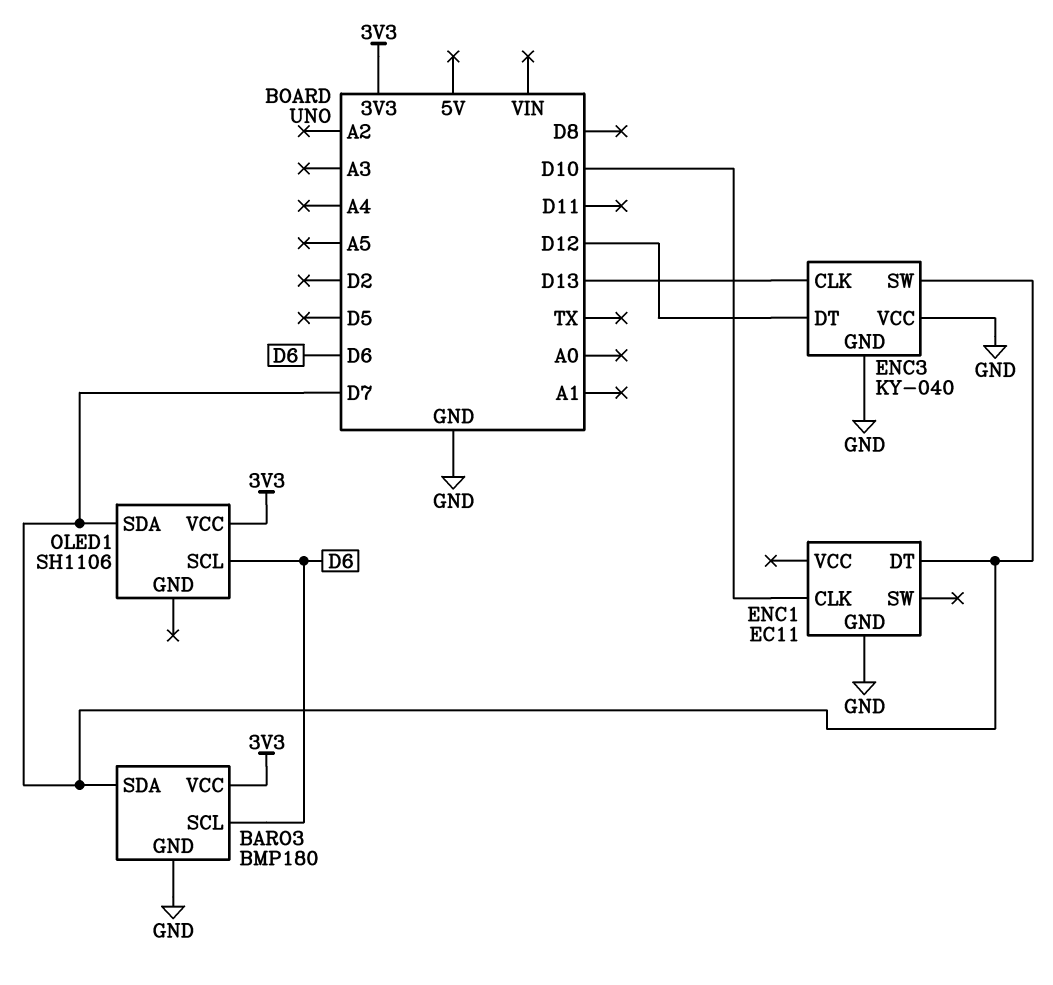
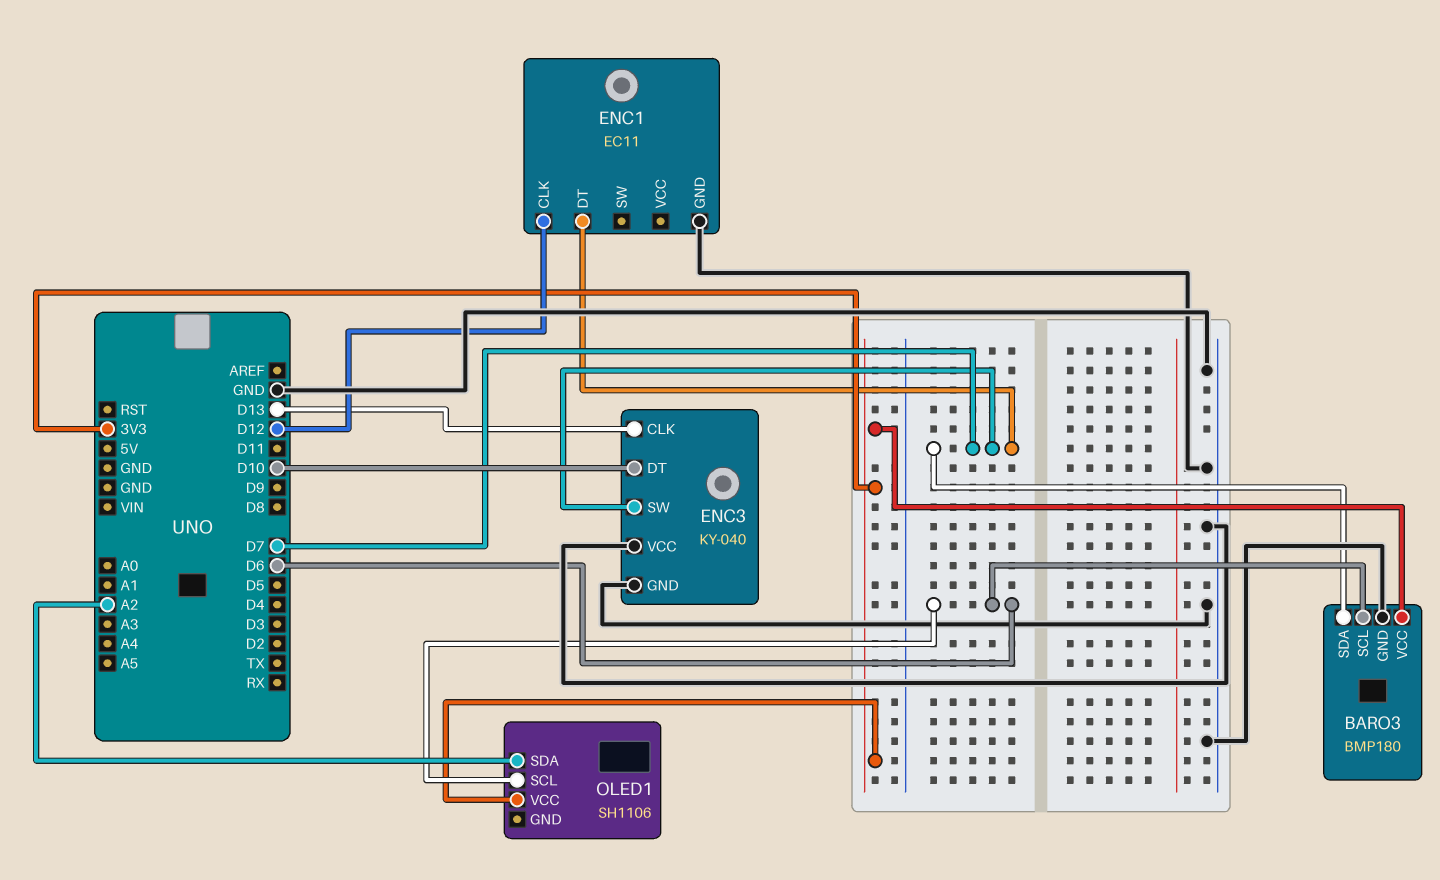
ENC1 pin CLK: D10 -> D12
ENC3 pin DT: D12 -> D10
OLED1 pin SDA: D7 -> A2

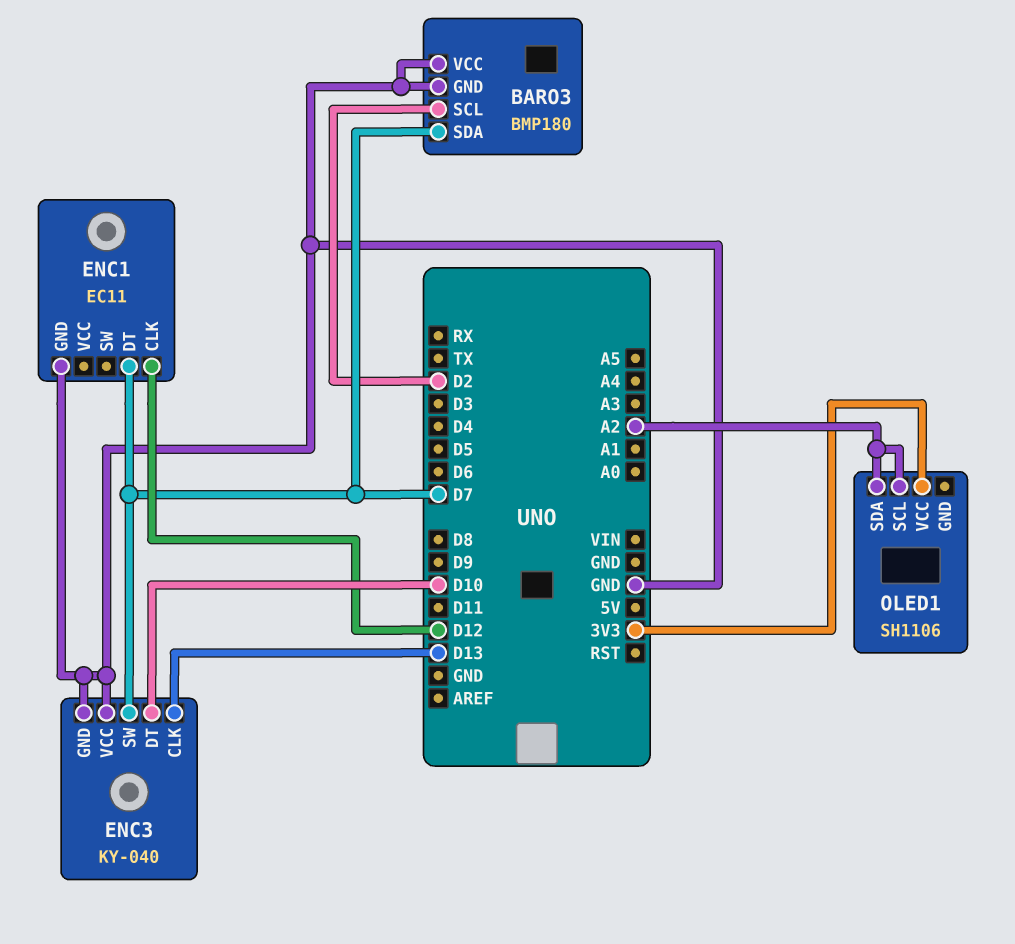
BARO3 pin SCL: D6 -> D2
BARO3 pin VCC: 3V3 -> GND
OLED1 pin SCL: D6 -> A2

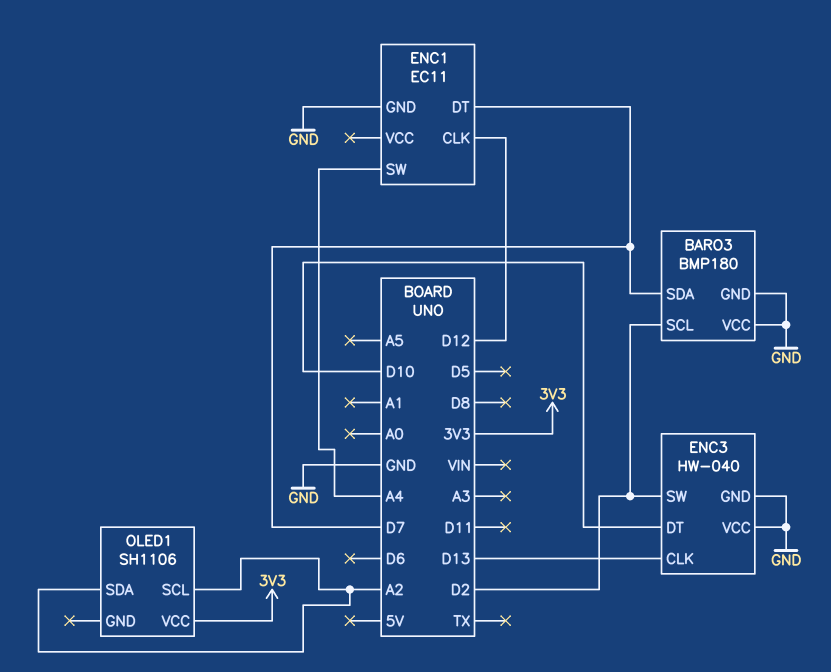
ENC1 pin SW: none -> A4
ENC3: KY-040 -> HW-040
ENC3 pin SW: D7 -> D2

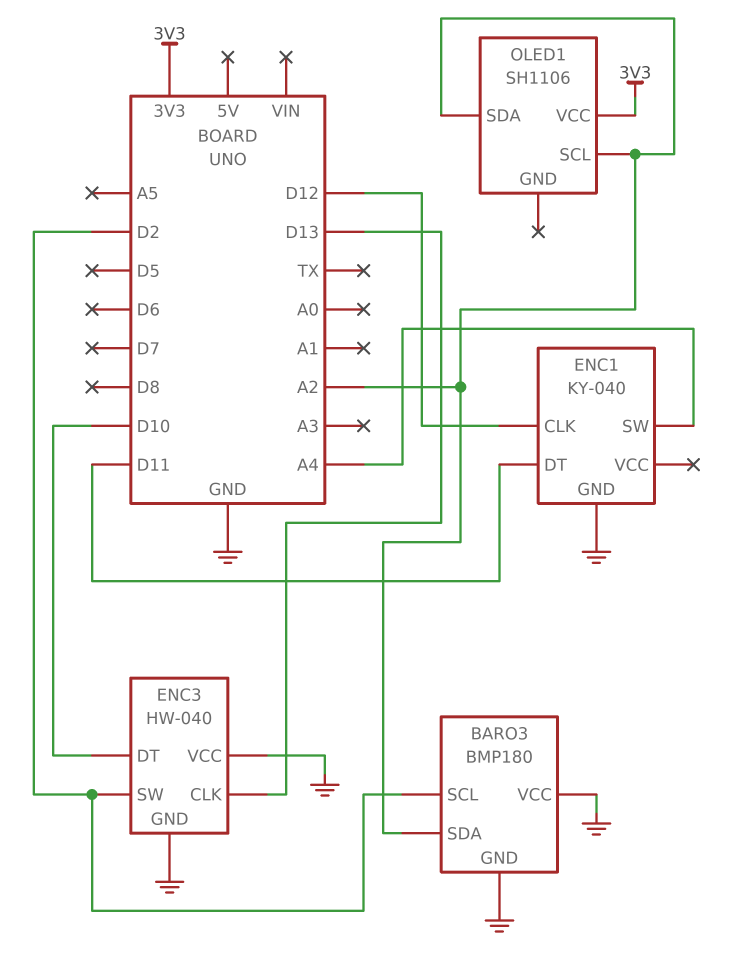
BARO3 pin SDA: D7 -> A2
ENC1: EC11 -> KY-040
ENC1 pin DT: D7 -> D11

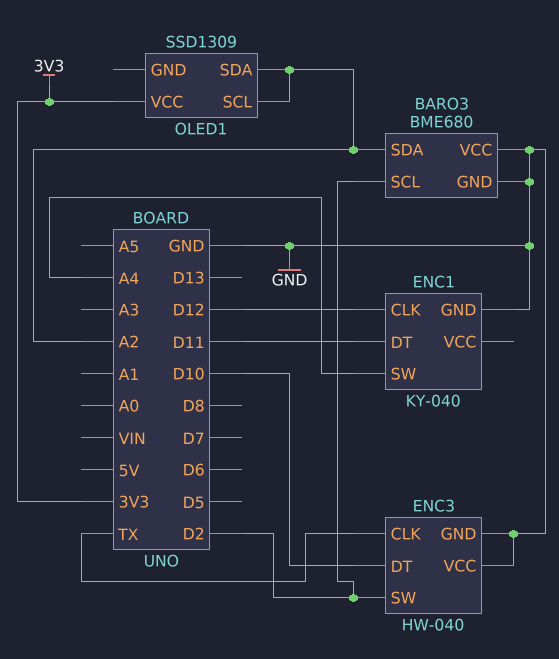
BARO3: BMP180 -> BME680
ENC3 pin CLK: D13 -> TX
OLED1: SH1106 -> SSD1309

